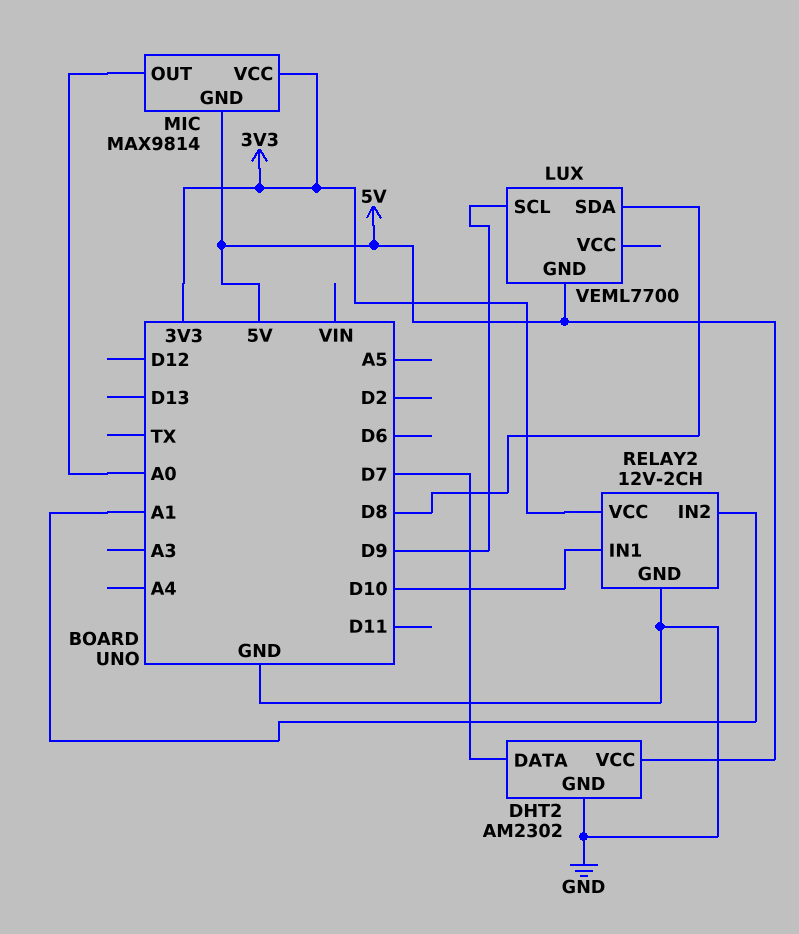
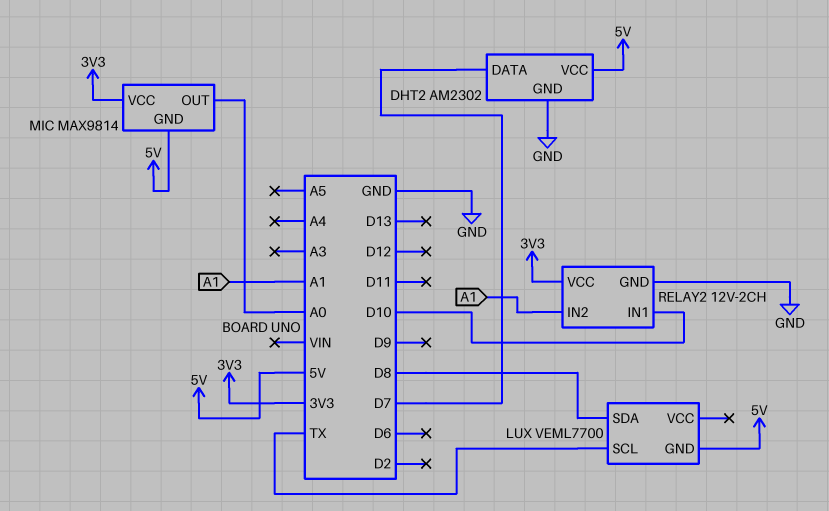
LUX pin SCL: D9 -> TX

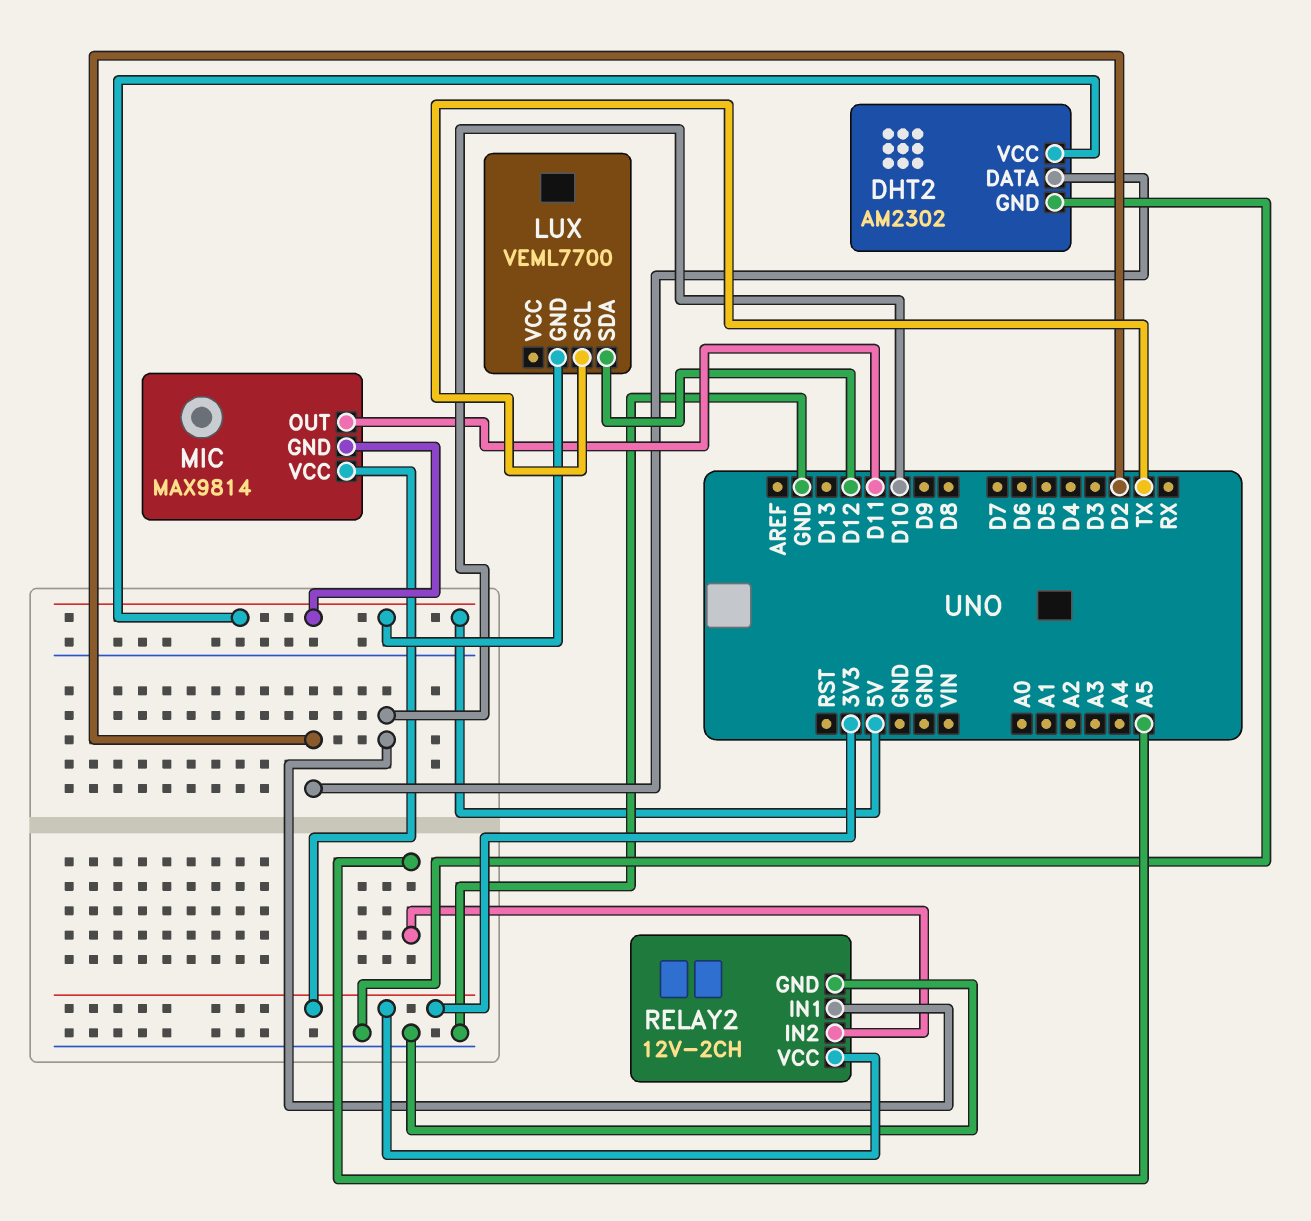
DHT2 pin DATA: D7 -> D2
LUX pin SDA: D8 -> D12
MIC pin OUT: A0 -> D11
RELAY2 pin IN2: A1 -> A5

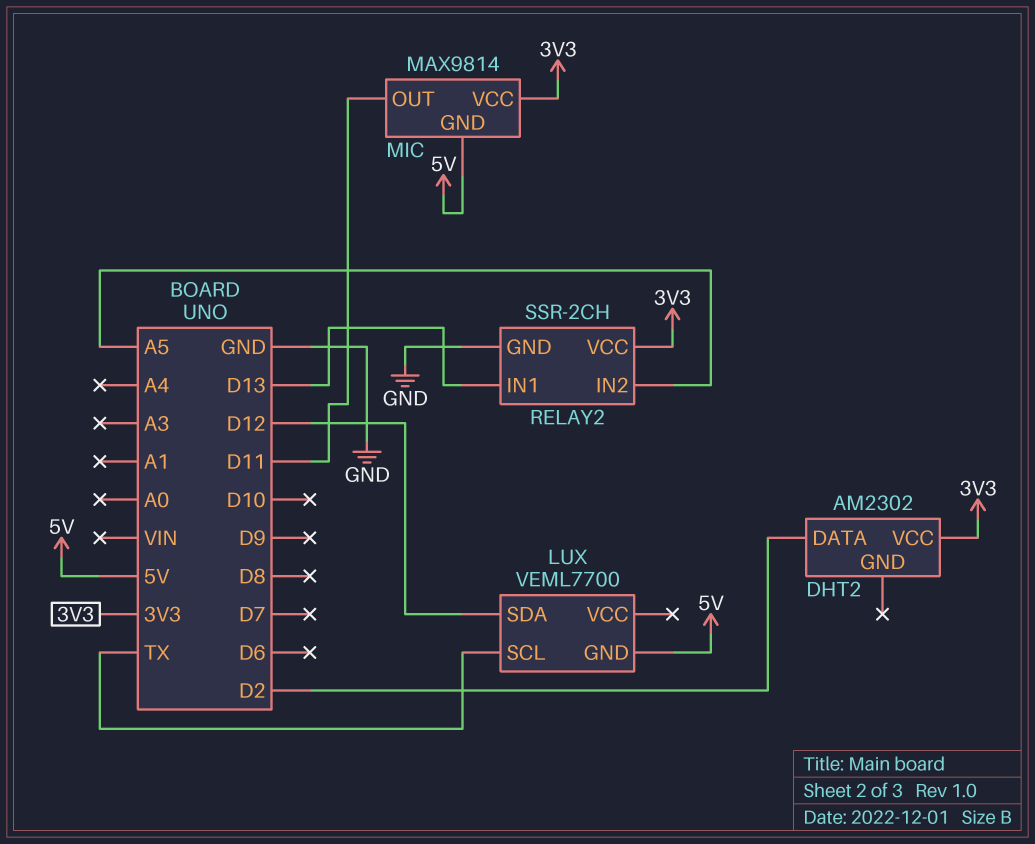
DHT2 pin GND: GND -> none
DHT2 pin VCC: 5V -> 3V3
RELAY2: 12V-2CH -> SSR-2CH
RELAY2 pin IN1: D10 -> D13

